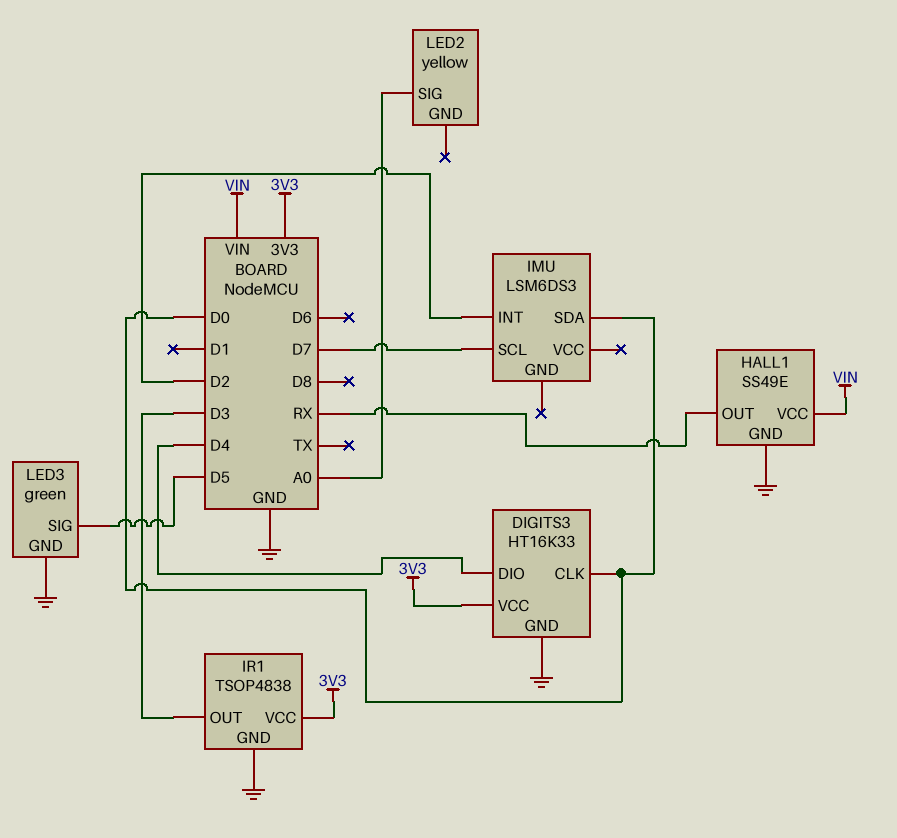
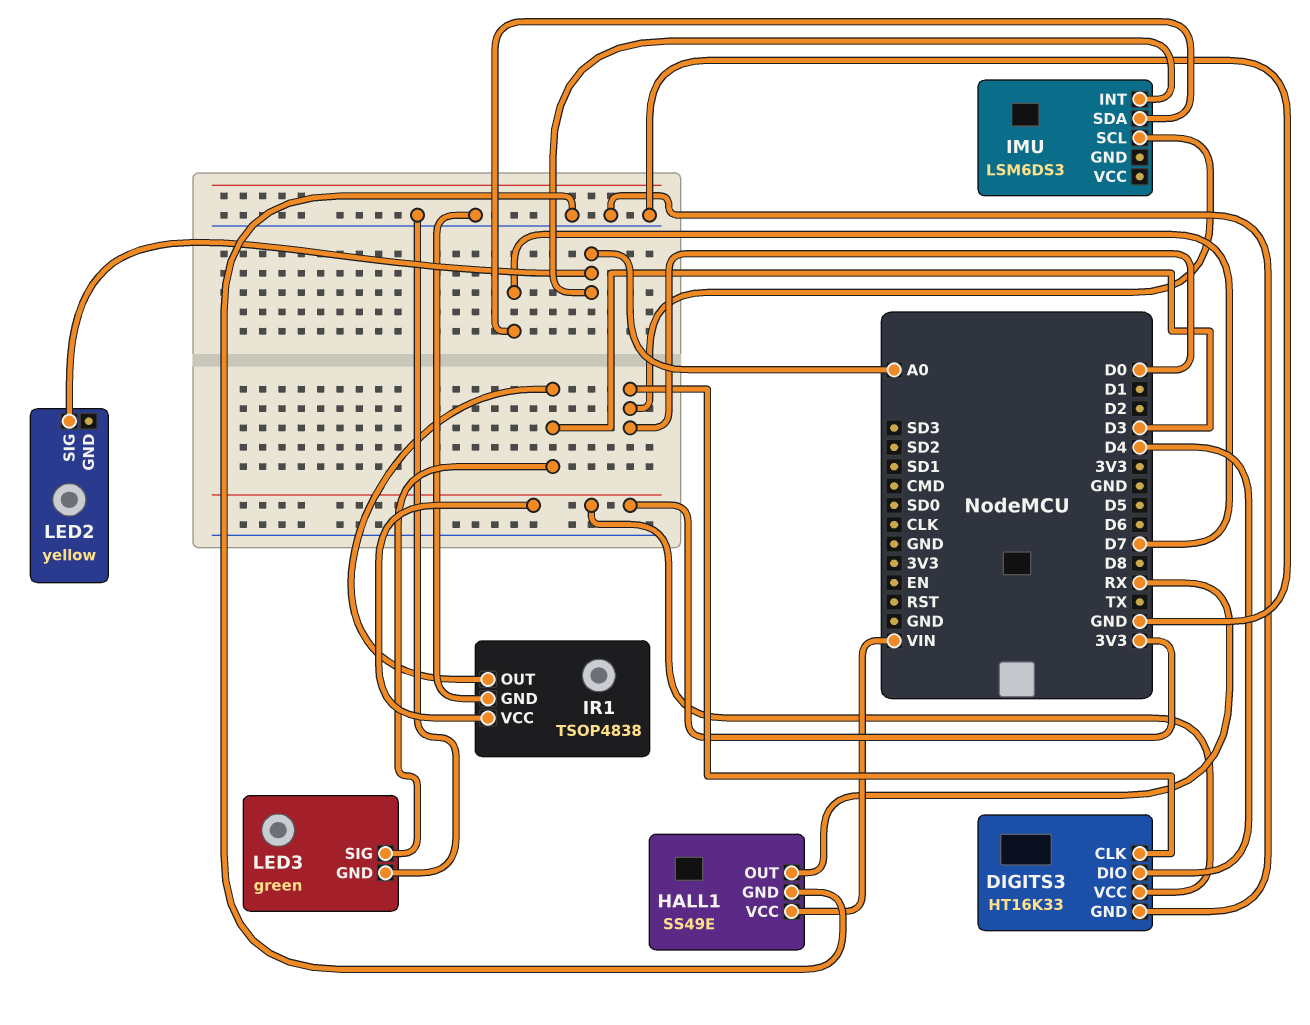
IMU pin INT: D2 -> A0
IMU pin SCL: D7 -> D0
IMU pin SDA: D0 -> D7
LED3 pin SIG: D5 -> D3

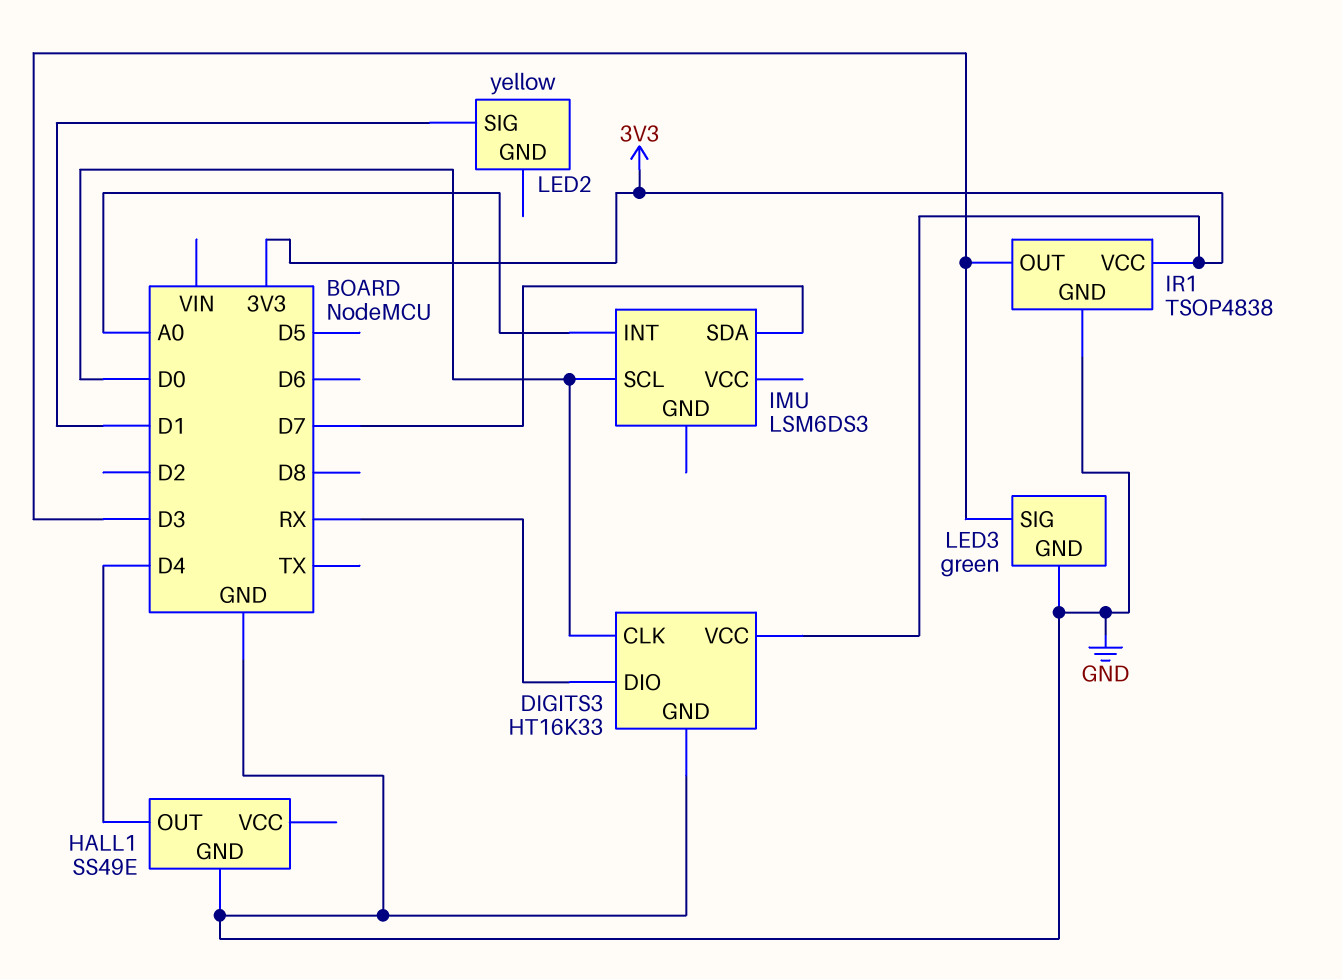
DIGITS3 pin DIO: D4 -> RX
HALL1 pin OUT: RX -> D4
HALL1 pin VCC: VIN -> none
LED2 pin SIG: A0 -> D1

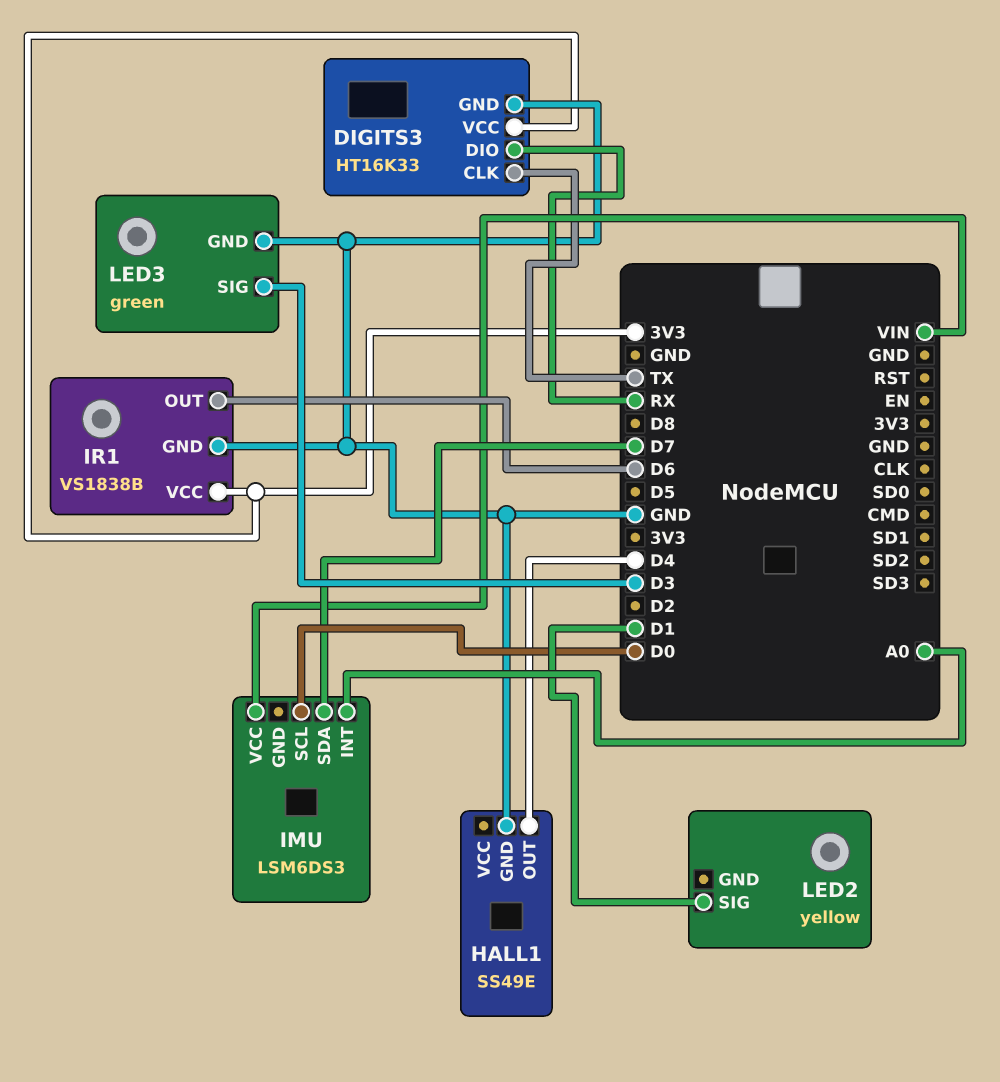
DIGITS3 pin CLK: D0 -> TX
IMU pin VCC: none -> VIN
IR1: TSOP4838 -> VS1838B
IR1 pin OUT: D3 -> D6

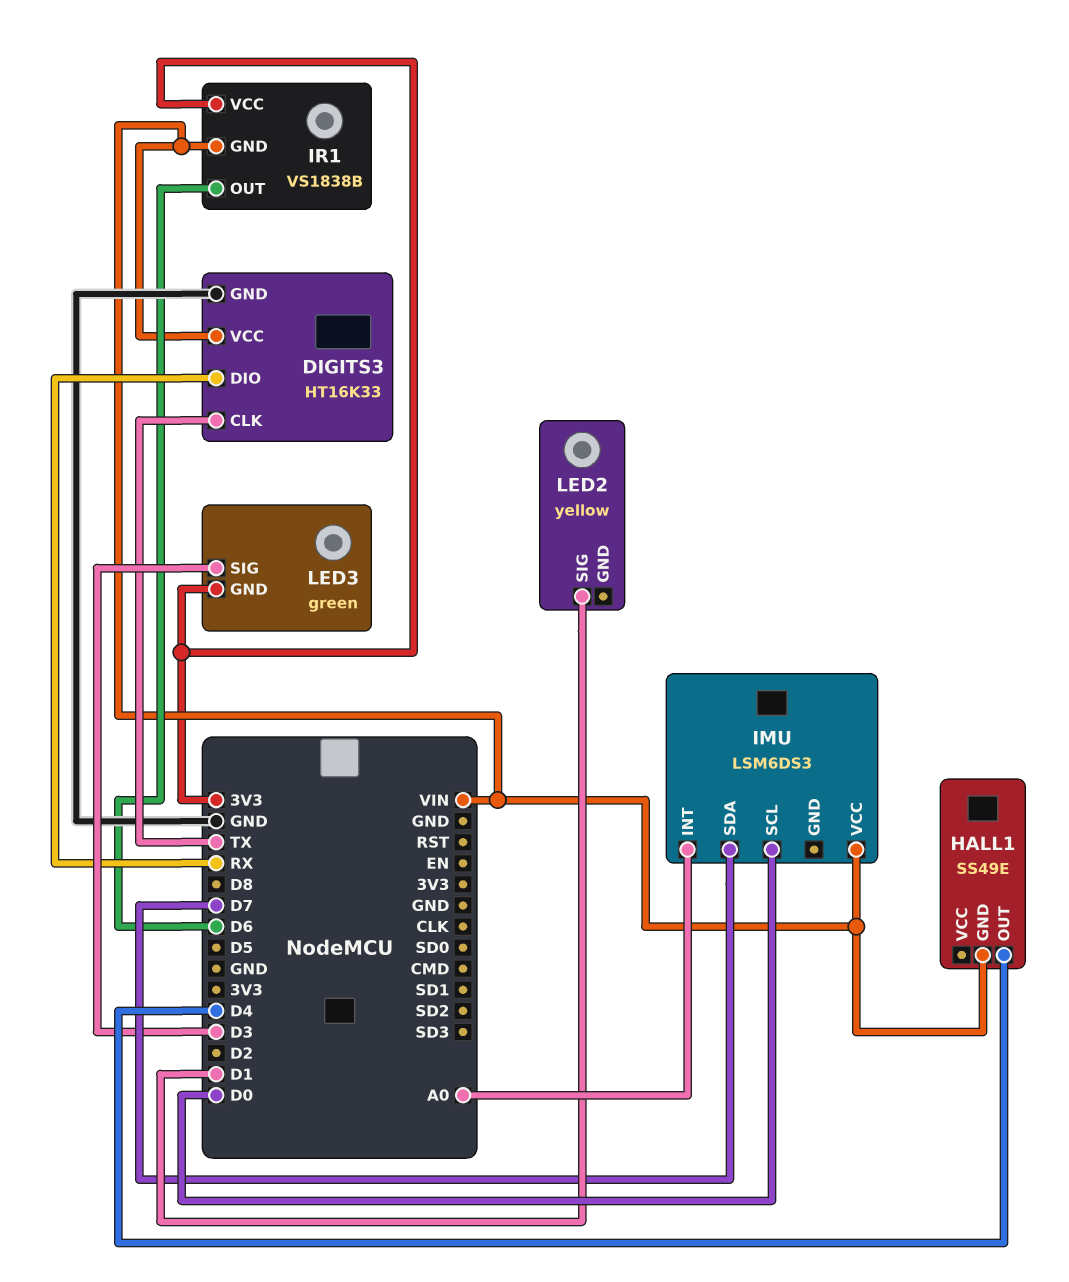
DIGITS3 pin VCC: 3V3 -> VIN
HALL1 pin GND: GND -> VIN
IR1 pin GND: GND -> VIN
LED3 pin GND: GND -> 3V3

